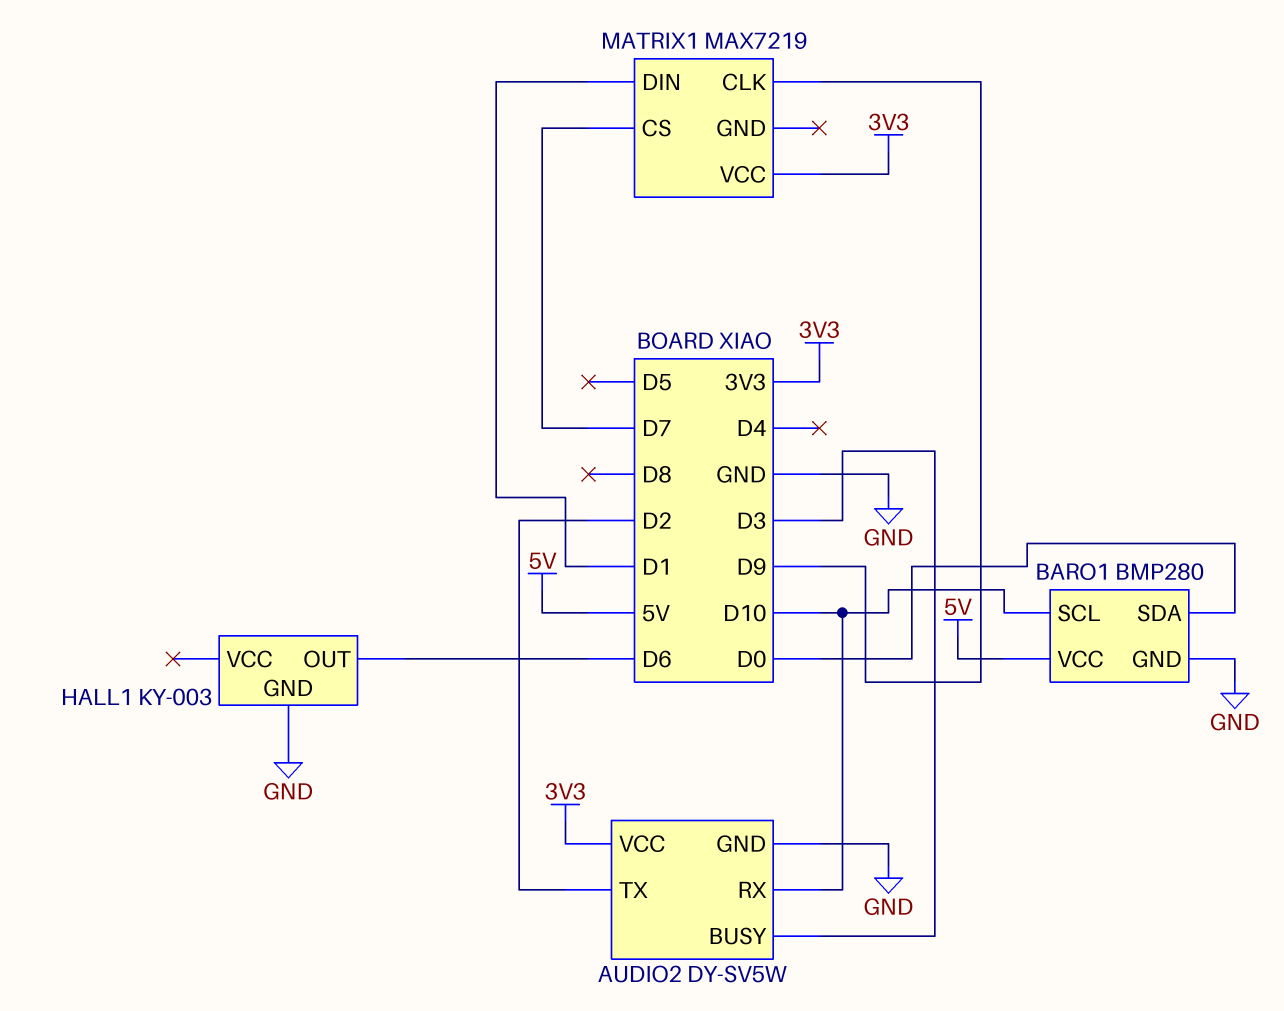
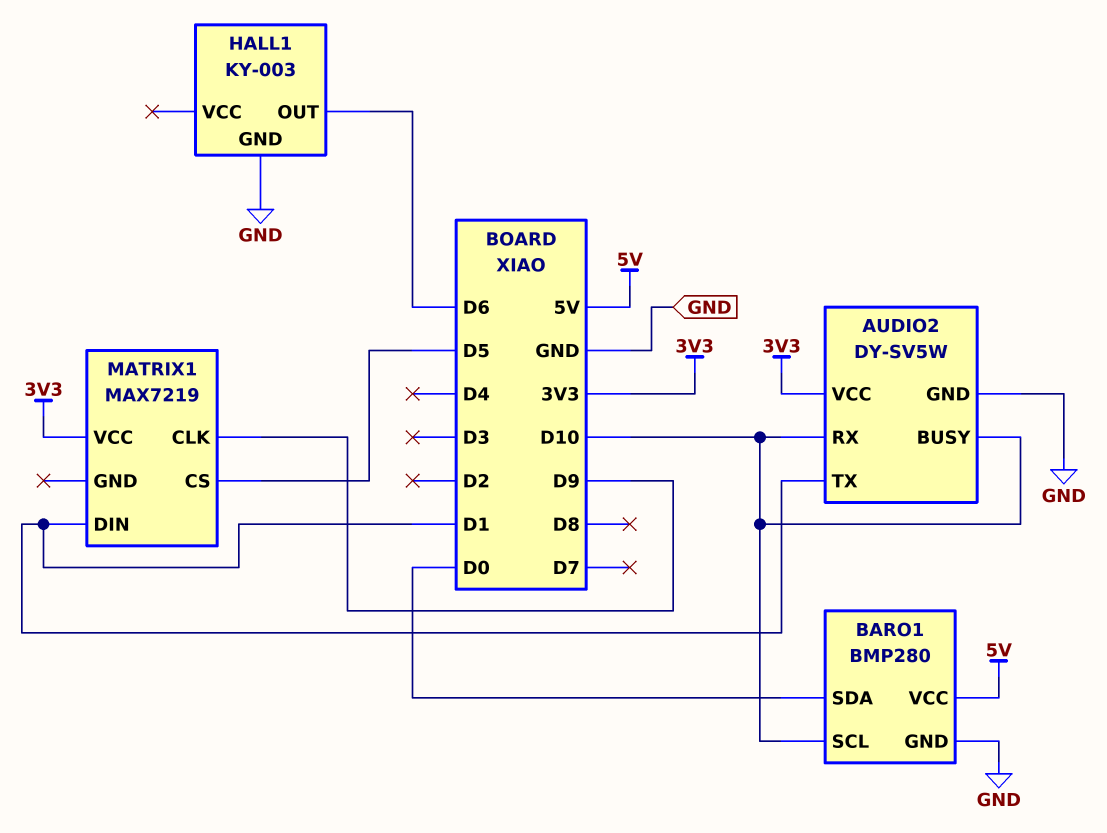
AUDIO2 pin BUSY: D3 -> D10
AUDIO2 pin TX: D2 -> D1
MATRIX1 pin CS: D7 -> D5

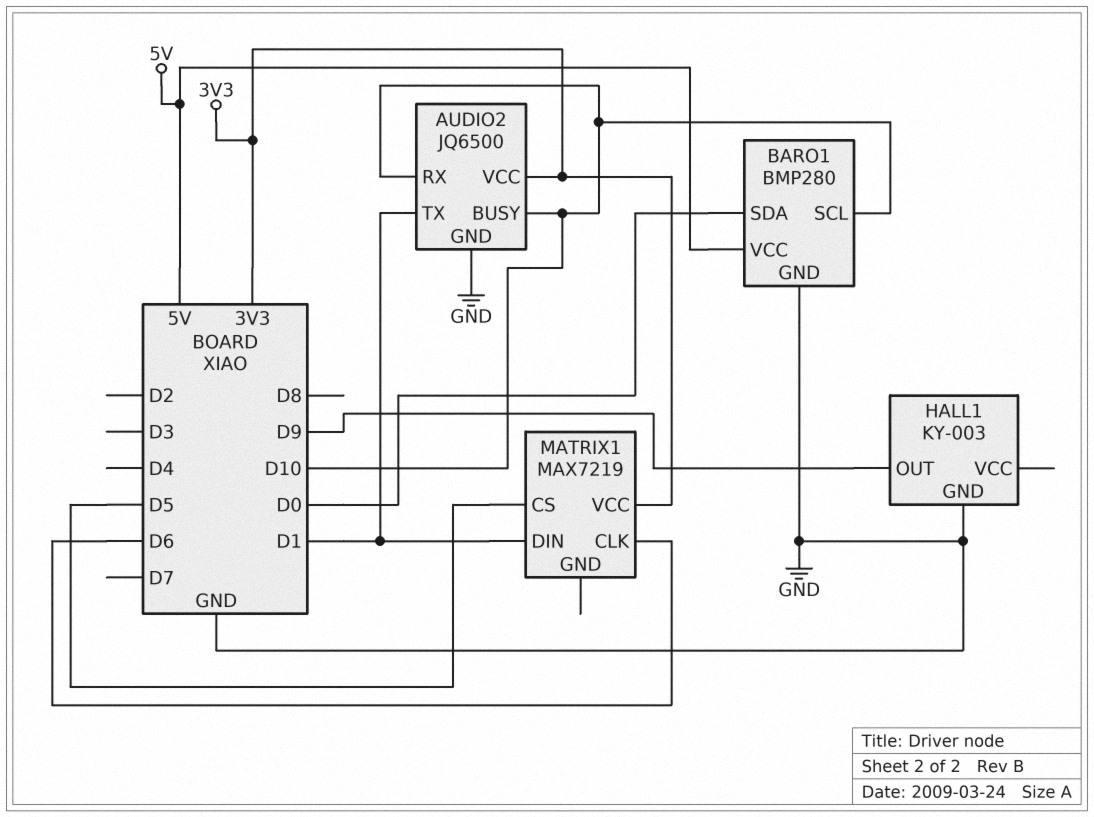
AUDIO2: DY-SV5W -> JQ6500
HALL1 pin OUT: D6 -> D9
MATRIX1 pin CLK: D9 -> D6

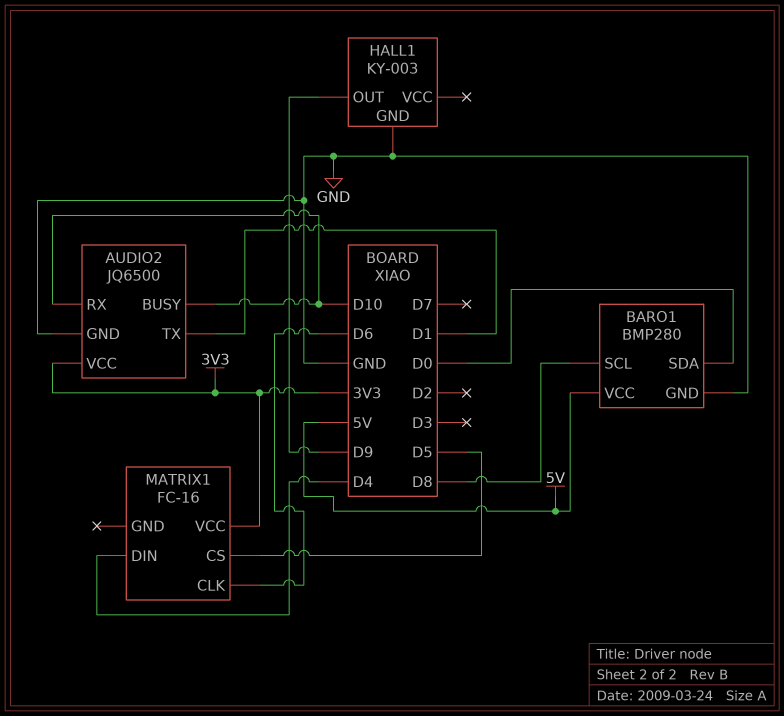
BARO1 pin SCL: D10 -> D8
MATRIX1: MAX7219 -> FC-16
MATRIX1 pin DIN: D1 -> D4

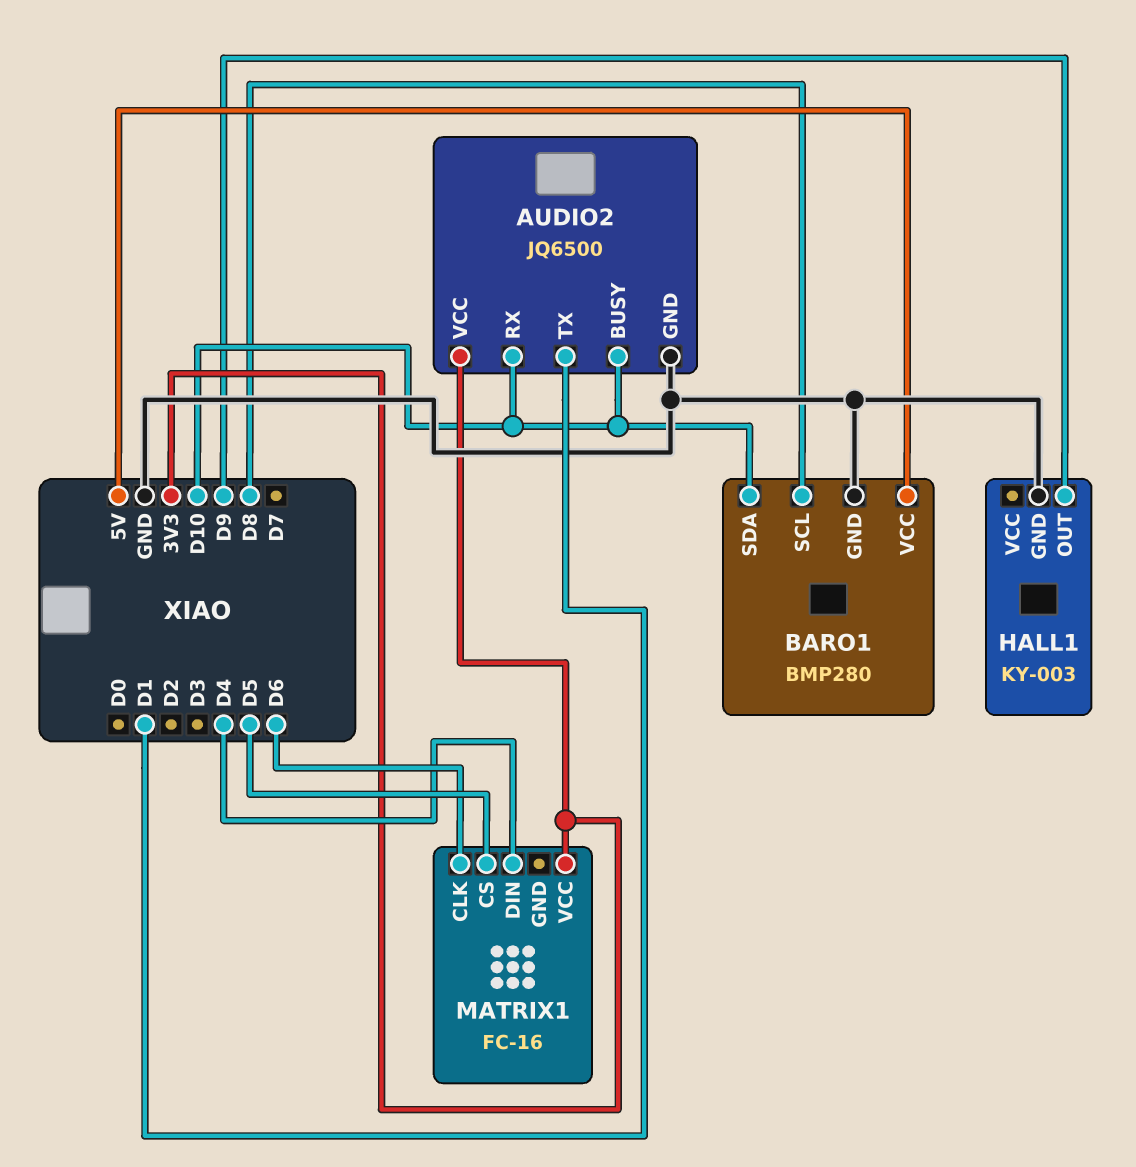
BARO1 pin SDA: D0 -> D10

